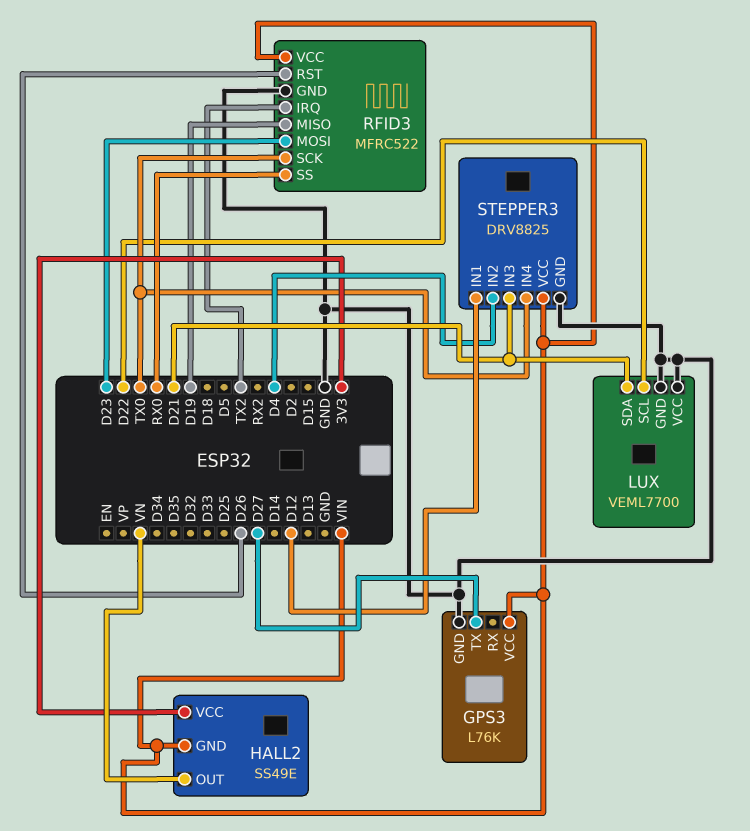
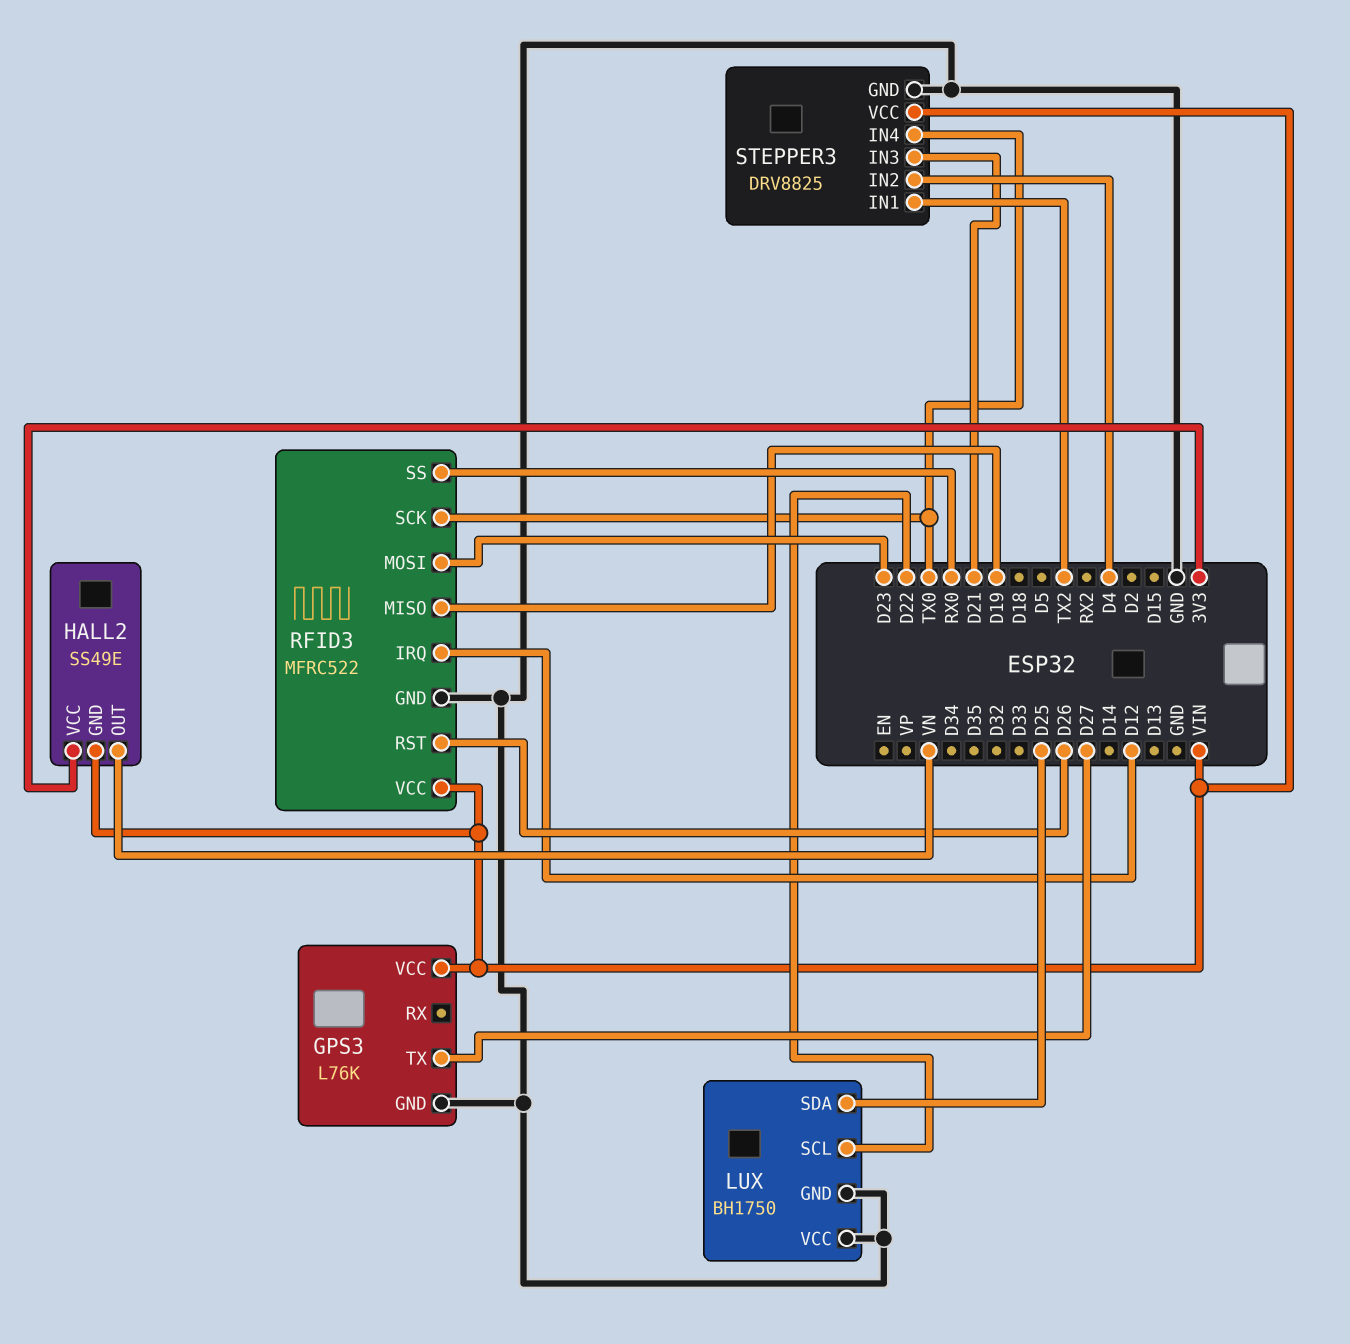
LUX: VEML7700 -> BH1750
LUX pin SDA: D21 -> D25
RFID3 pin IRQ: TX2 -> D12
STEPPER3 pin IN1: D12 -> TX2

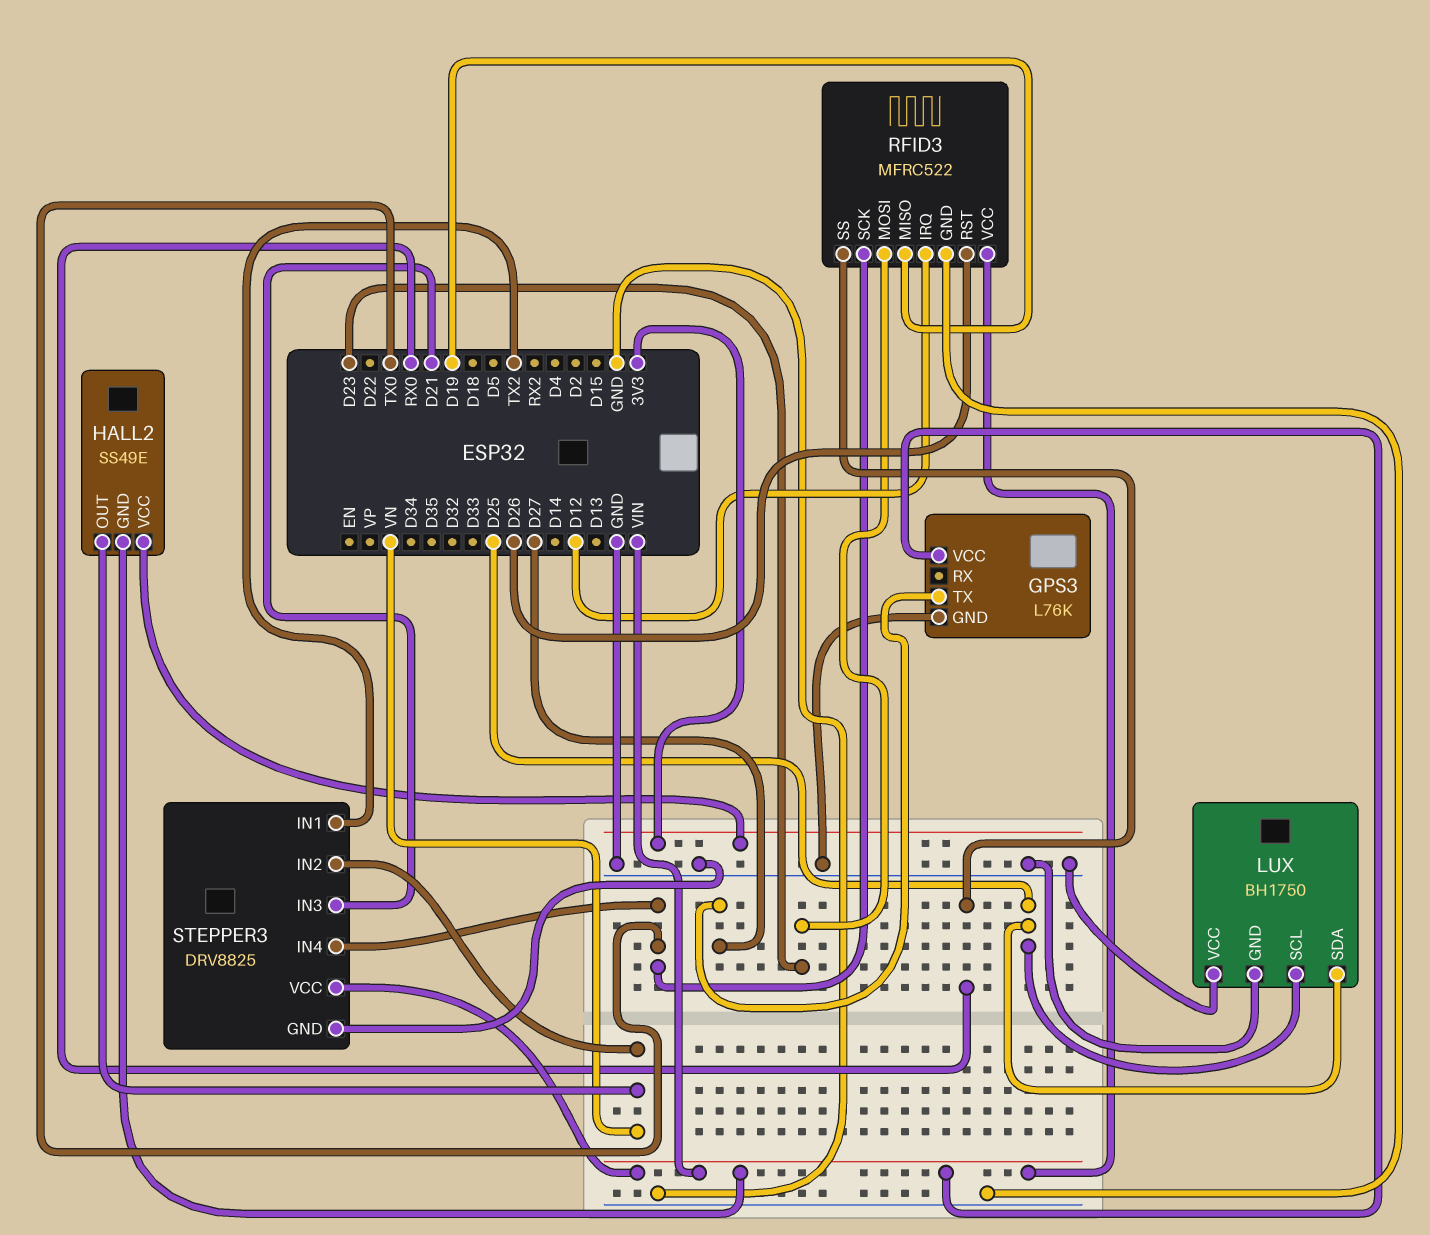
LUX pin SCL: D22 -> D25
STEPPER3 pin IN2: D4 -> VN

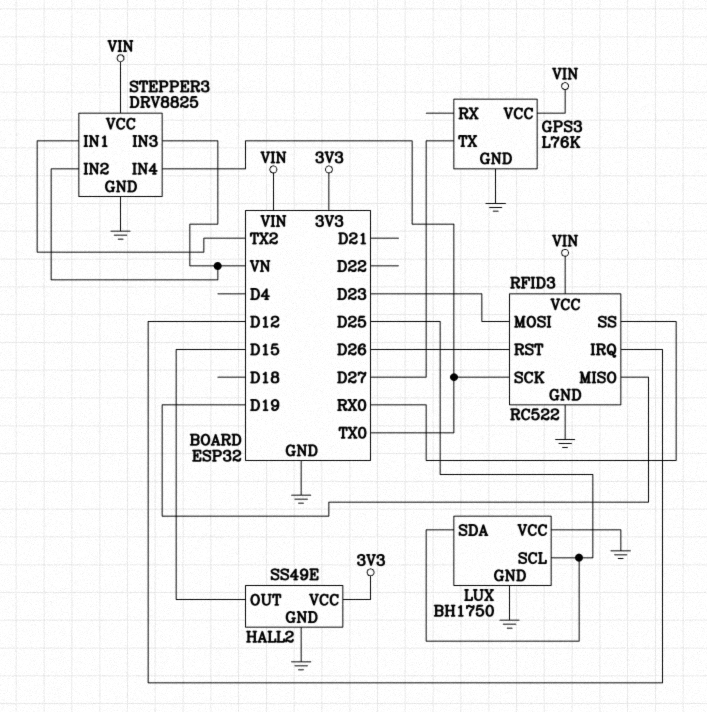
HALL2 pin GND: VIN -> GND
HALL2 pin OUT: VN -> D15
RFID3: MFRC522 -> RC522
STEPPER3 pin IN3: D21 -> VN

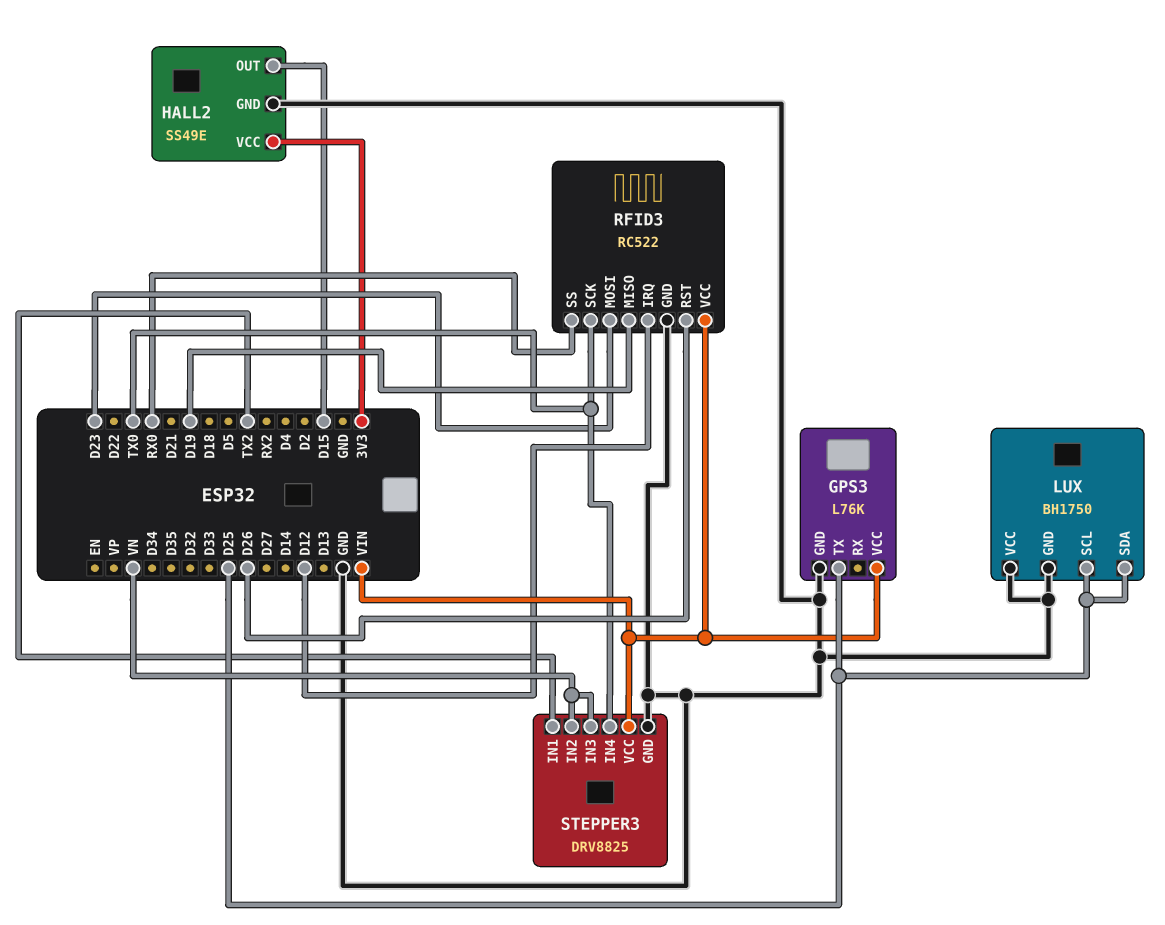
GPS3 pin TX: D27 -> D25

